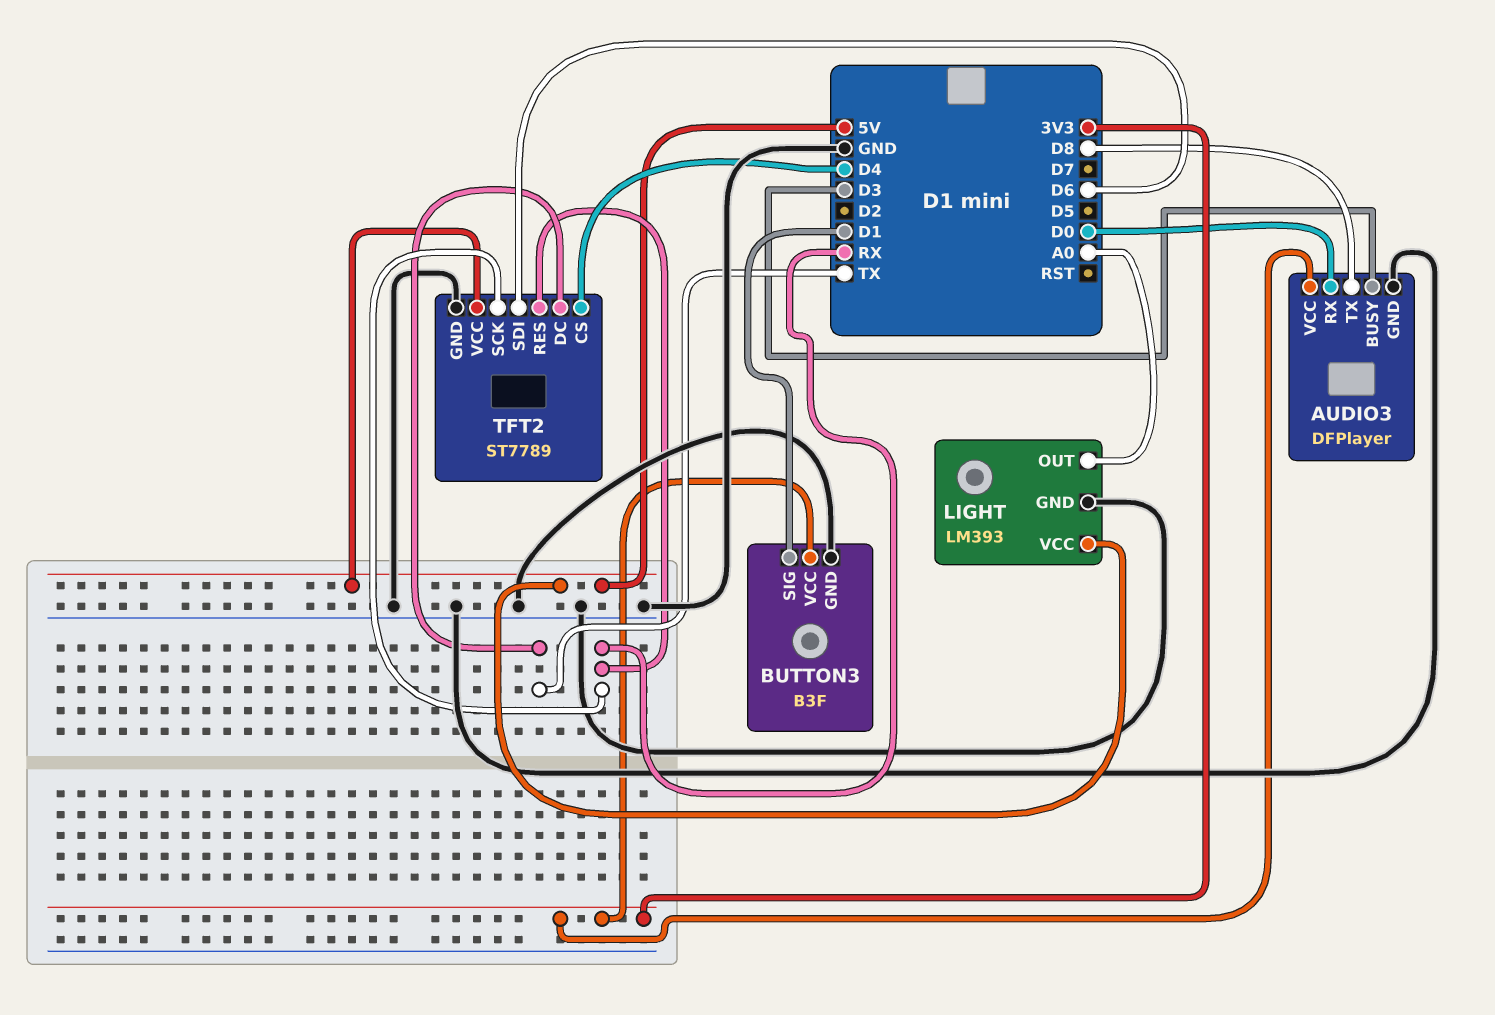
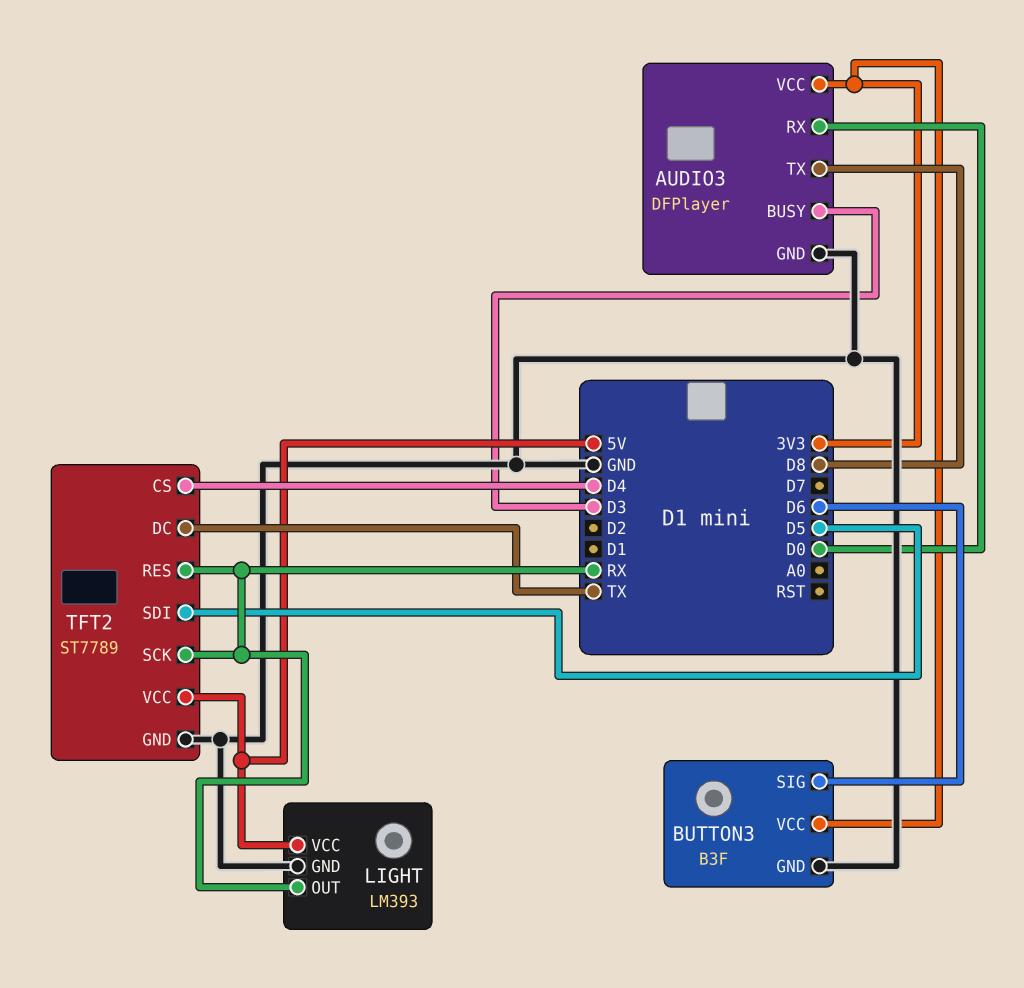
BUTTON3 pin SIG: D1 -> D6
LIGHT pin OUT: A0 -> RX
TFT2 pin SDI: D6 -> D5

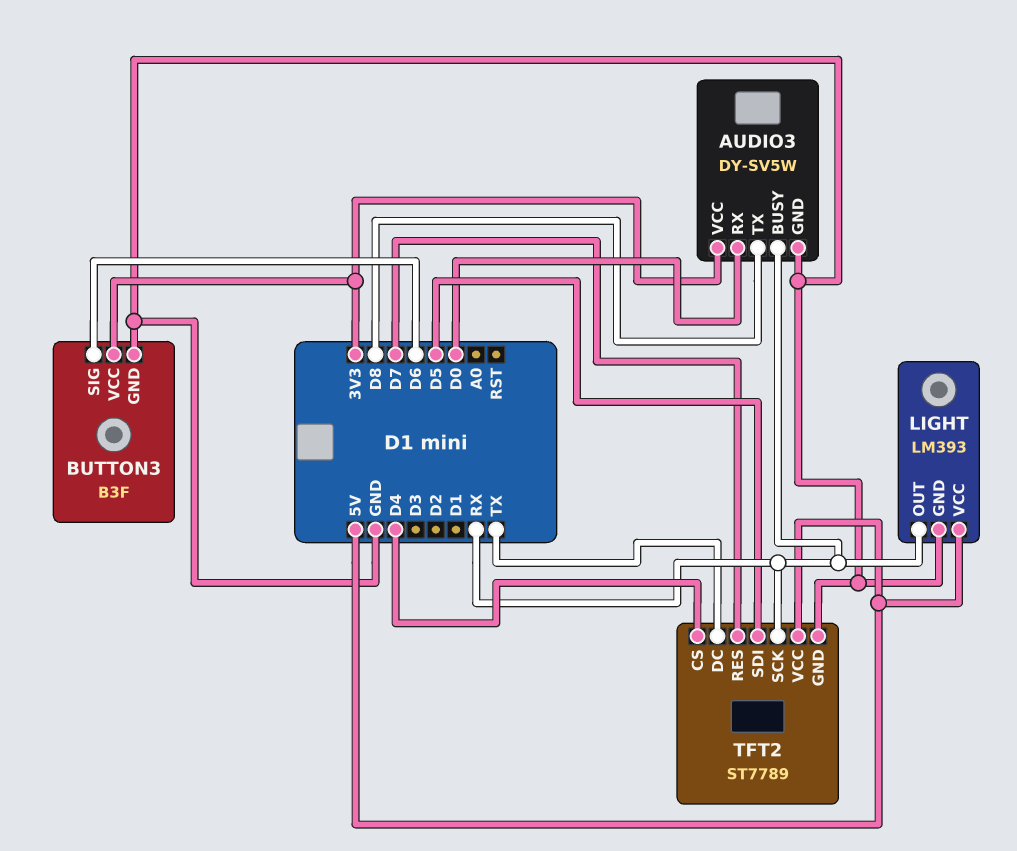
AUDIO3: DFPlayer -> DY-SV5W
AUDIO3 pin BUSY: D3 -> RX
TFT2 pin RES: RX -> D7

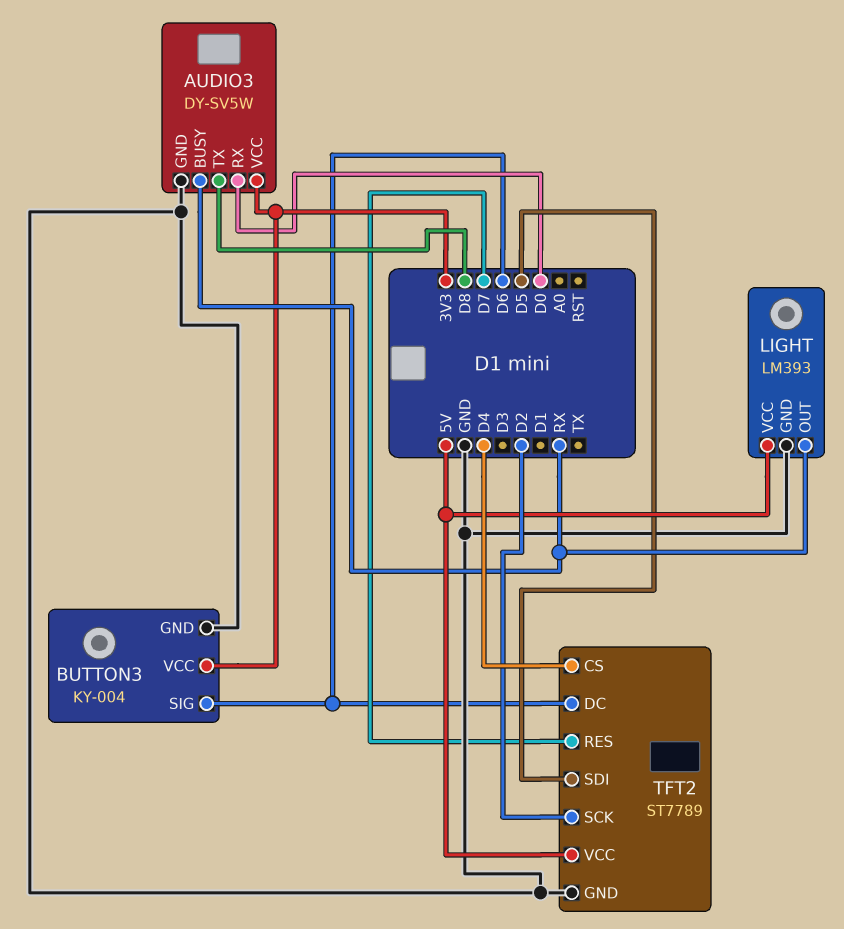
BUTTON3: B3F -> KY-004
TFT2 pin DC: TX -> D6
TFT2 pin SCK: RX -> D2

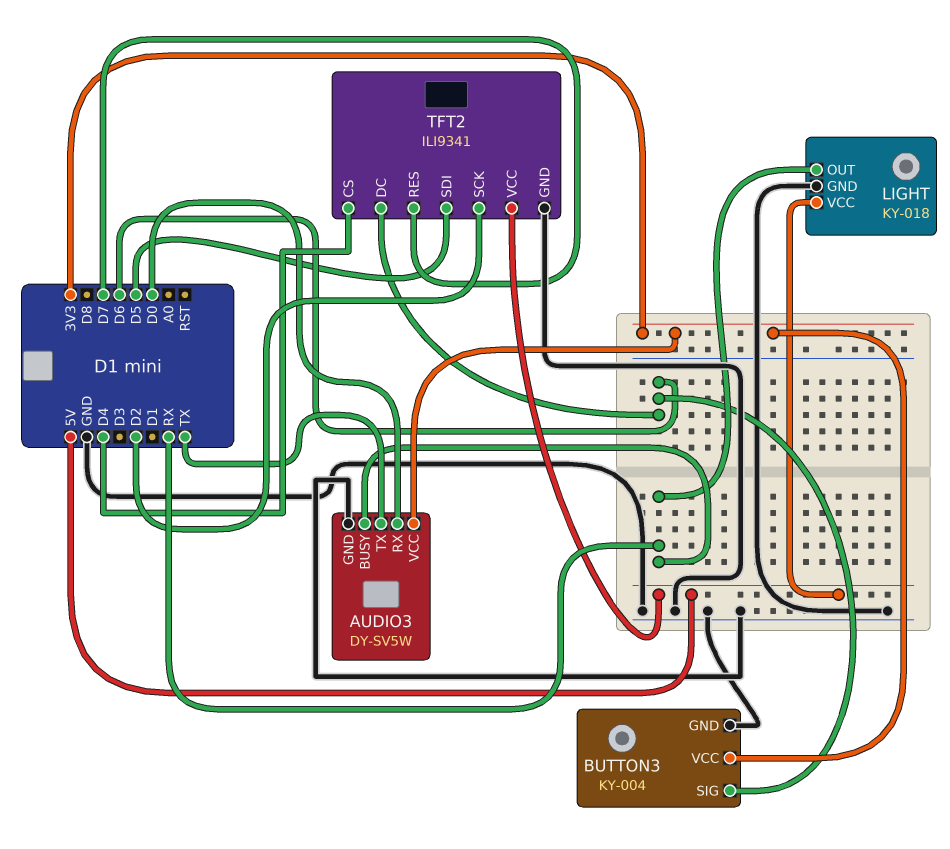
AUDIO3 pin TX: D8 -> TX
LIGHT: LM393 -> KY-018
TFT2: ST7789 -> ILI9341

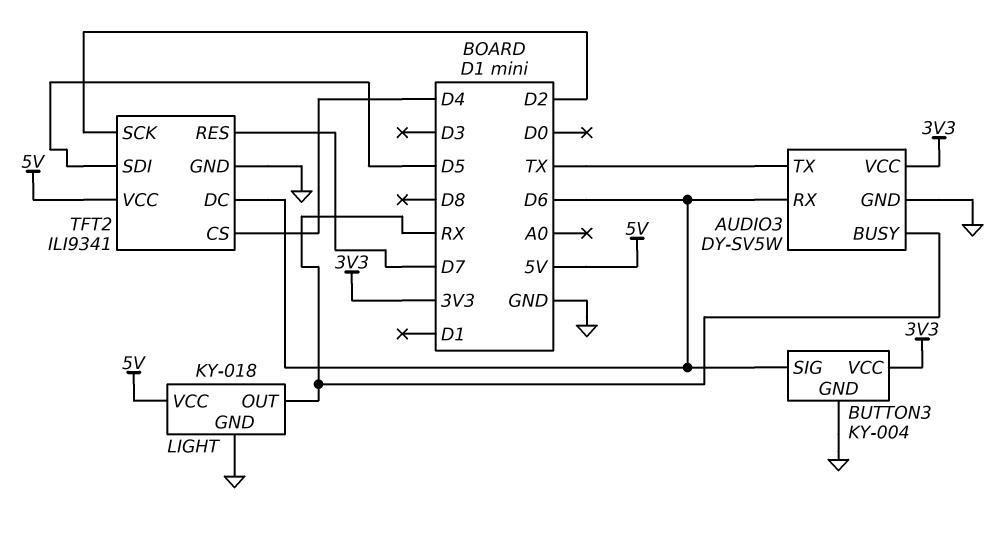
AUDIO3 pin RX: D0 -> D6

